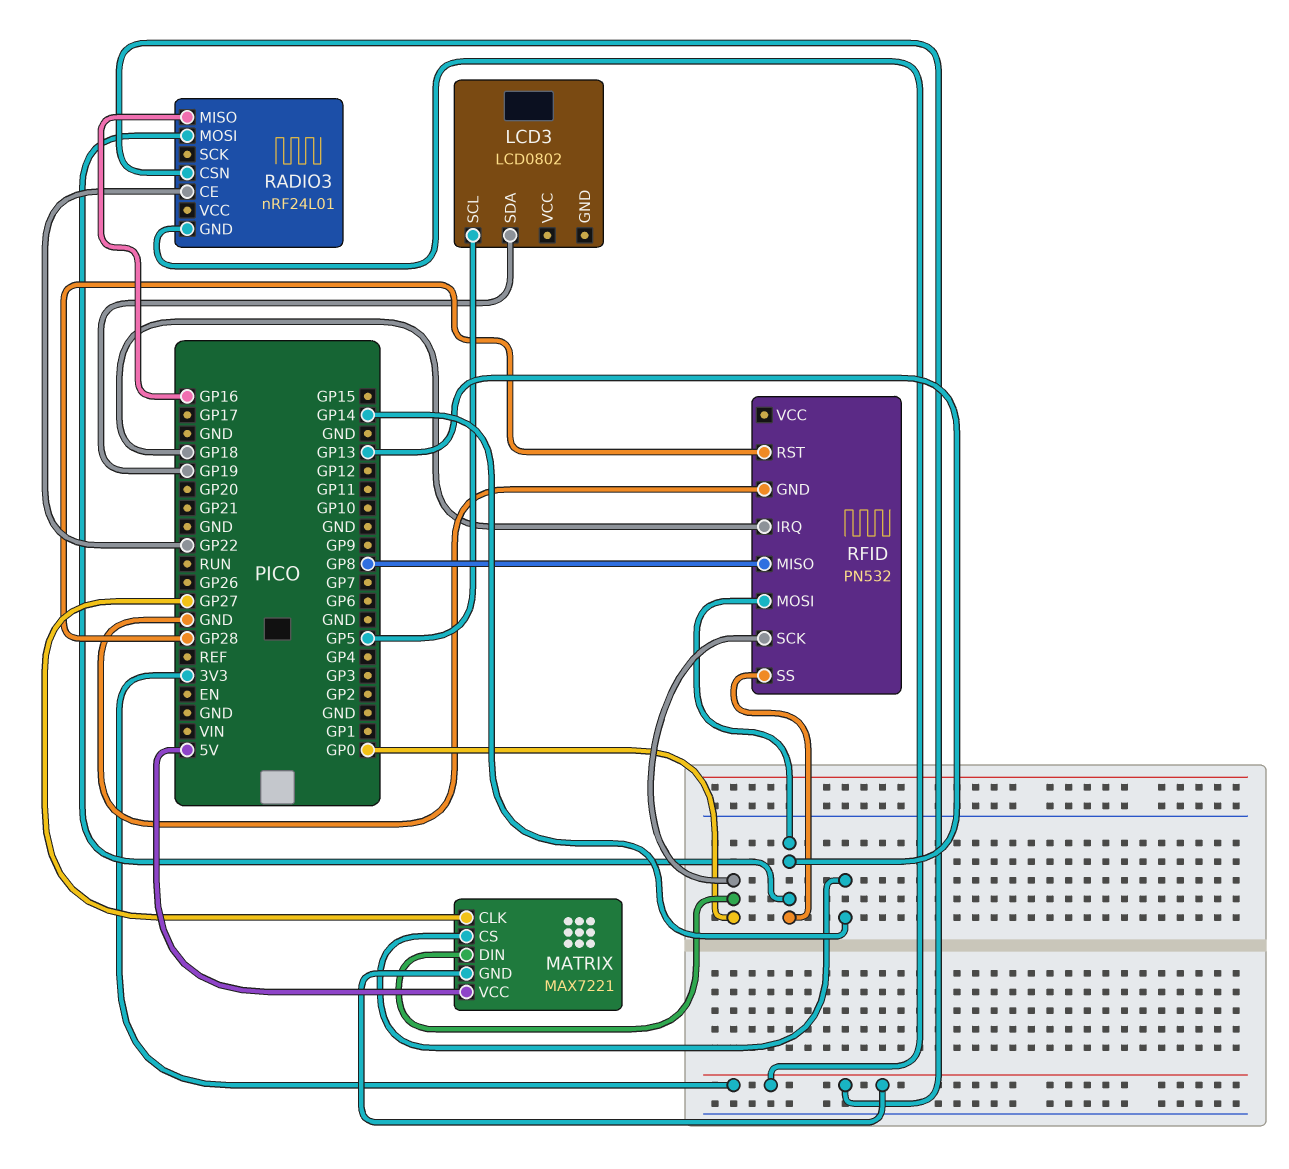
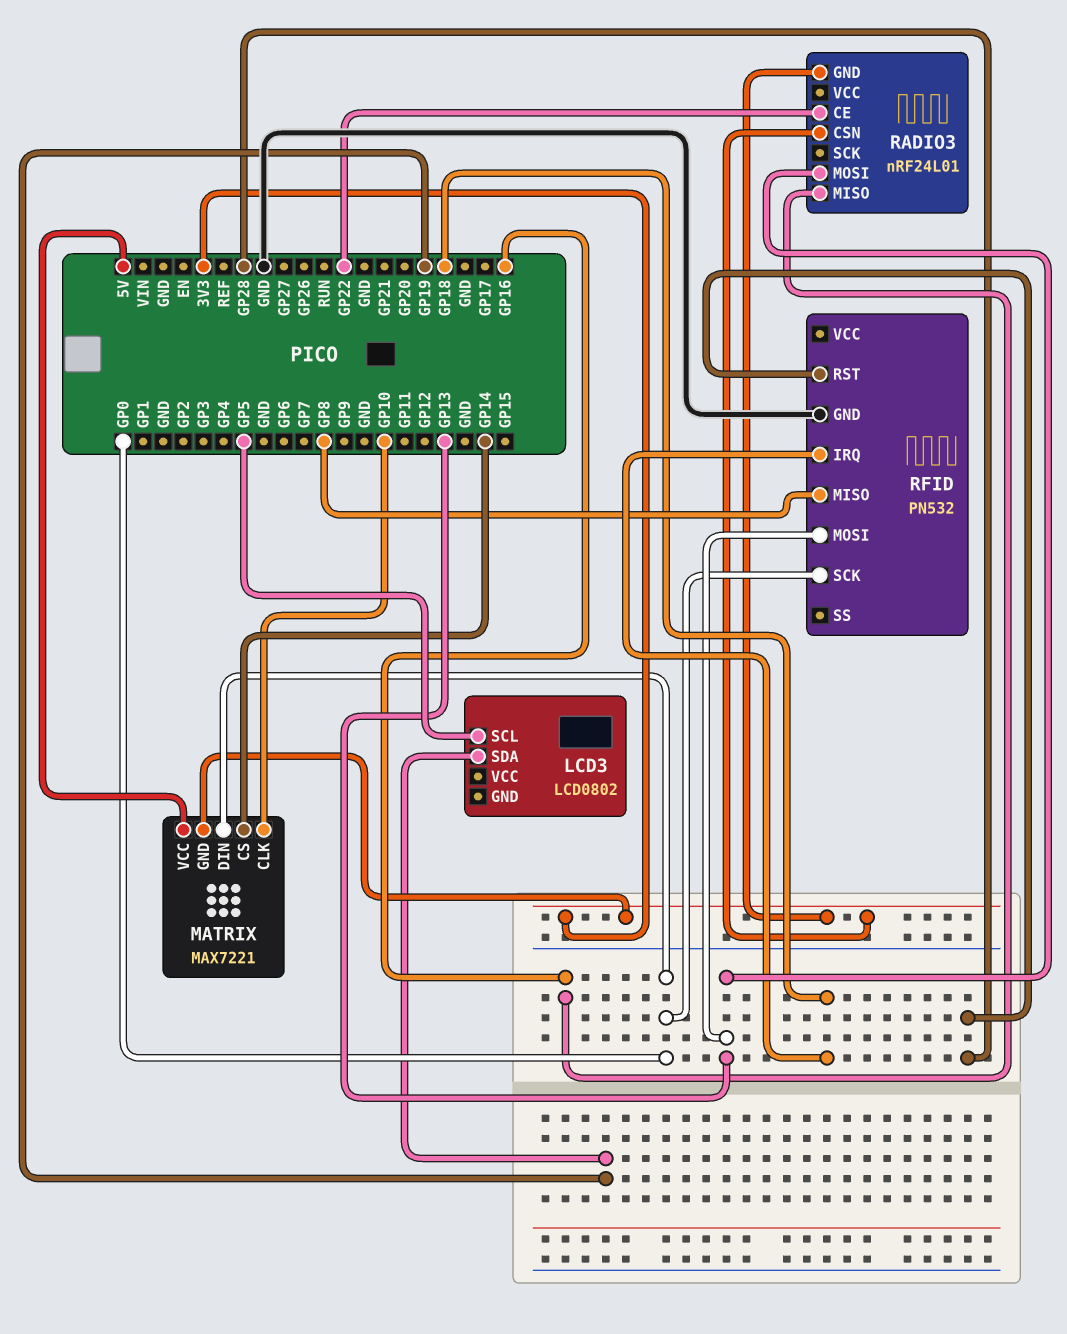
MATRIX pin CLK: GP27 -> GP10
RFID pin SS: GP13 -> none

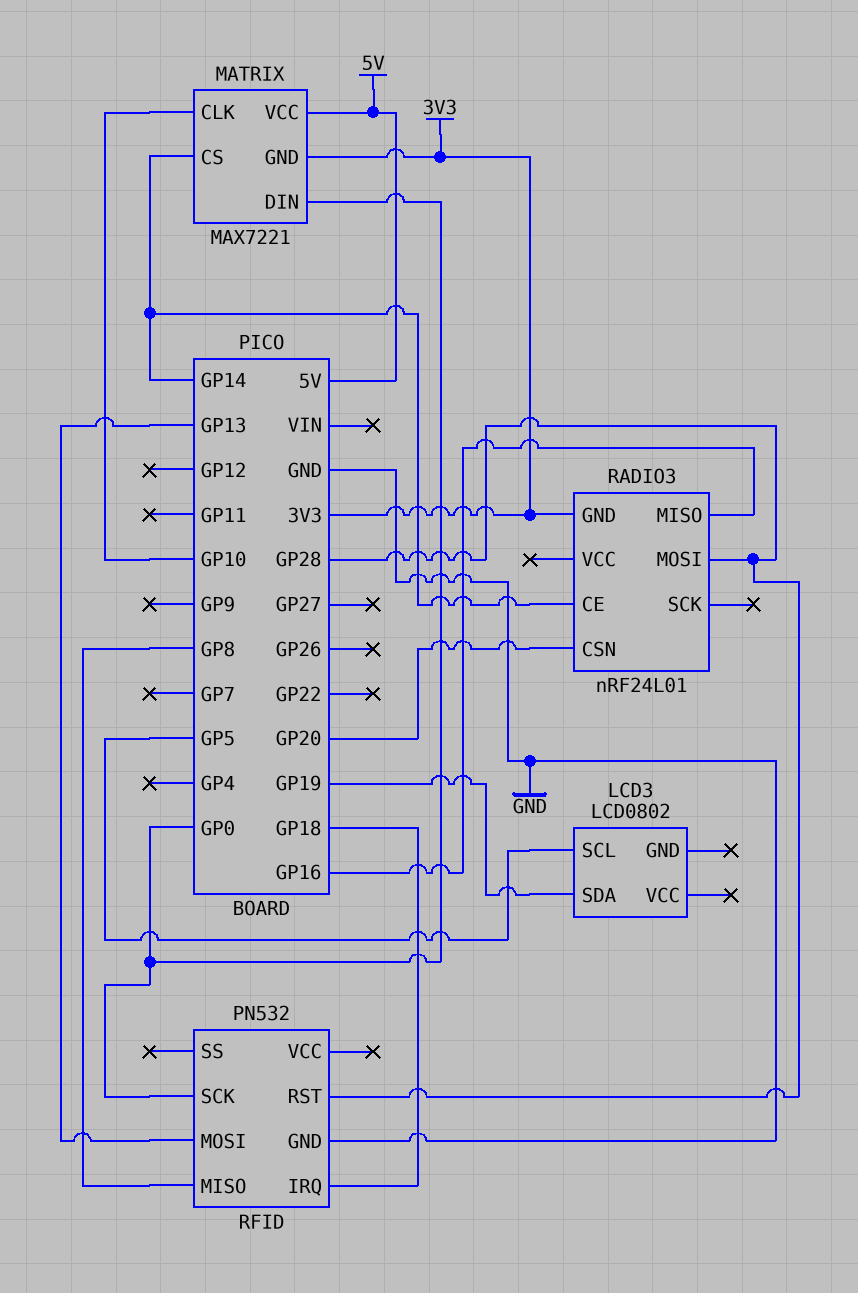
RADIO3 pin CE: GP22 -> GP14
RADIO3 pin CSN: 3V3 -> GP20
RADIO3 pin MOSI: GP13 -> GP28

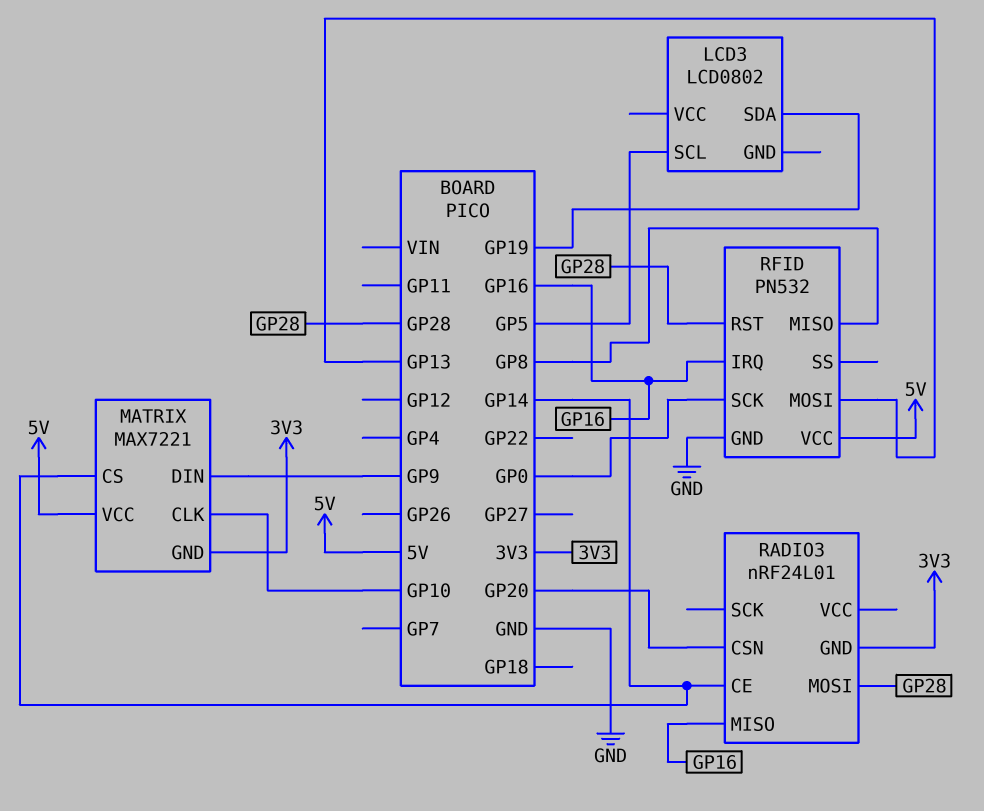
MATRIX pin DIN: GP0 -> GP9
RFID pin IRQ: GP18 -> GP16
RFID pin VCC: none -> 5V

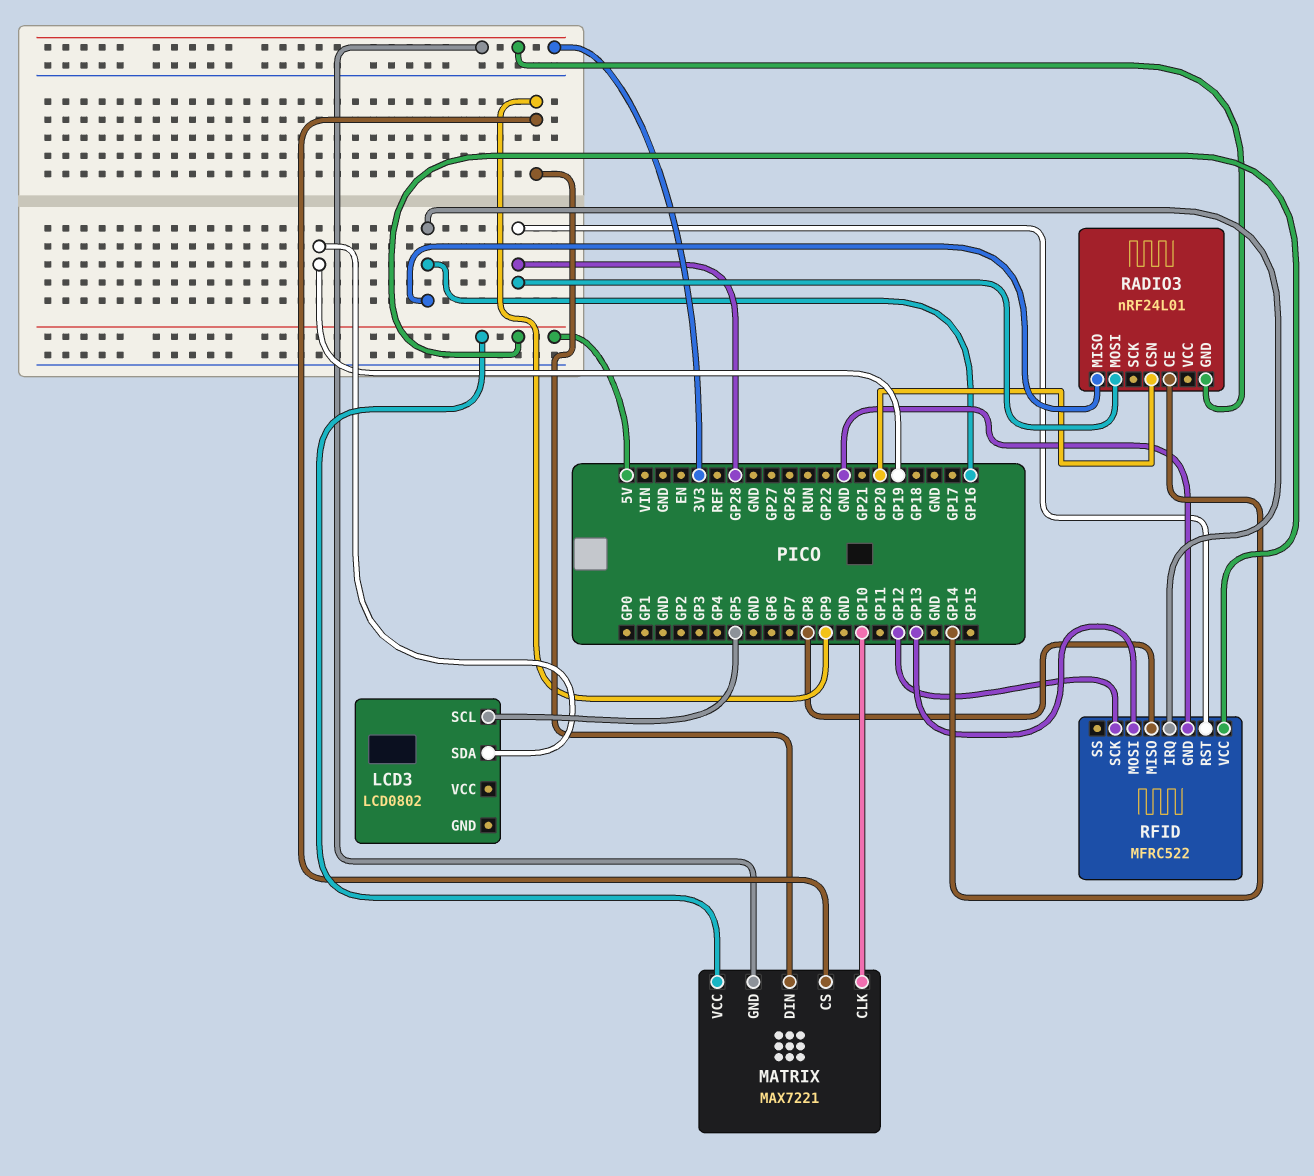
MATRIX pin CS: GP14 -> GP9
RFID: PN532 -> MFRC522
RFID pin SCK: GP0 -> GP12

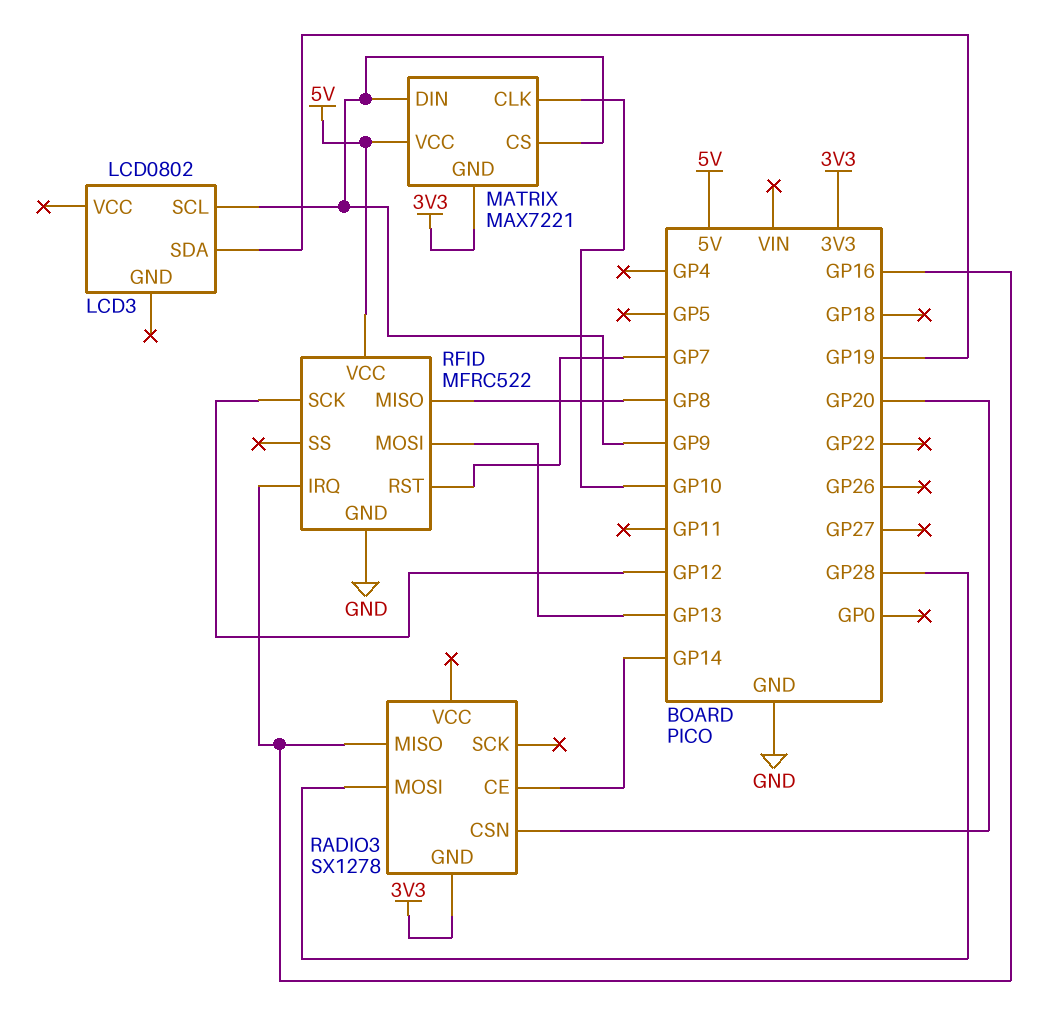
LCD3 pin SCL: GP5 -> GP9
RADIO3: nRF24L01 -> SX1278
RFID pin RST: GP28 -> GP7

